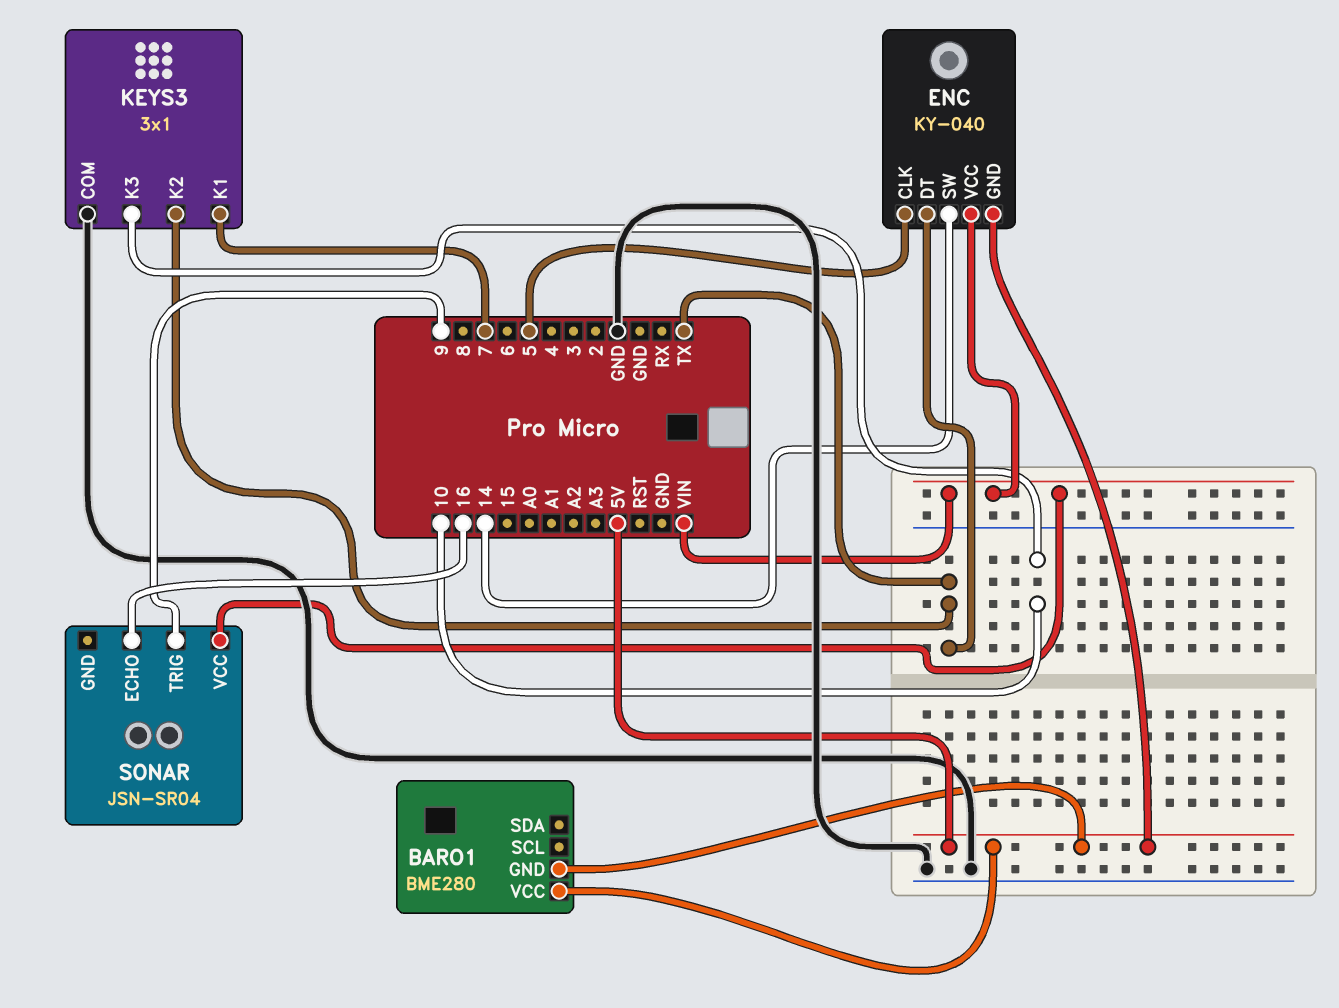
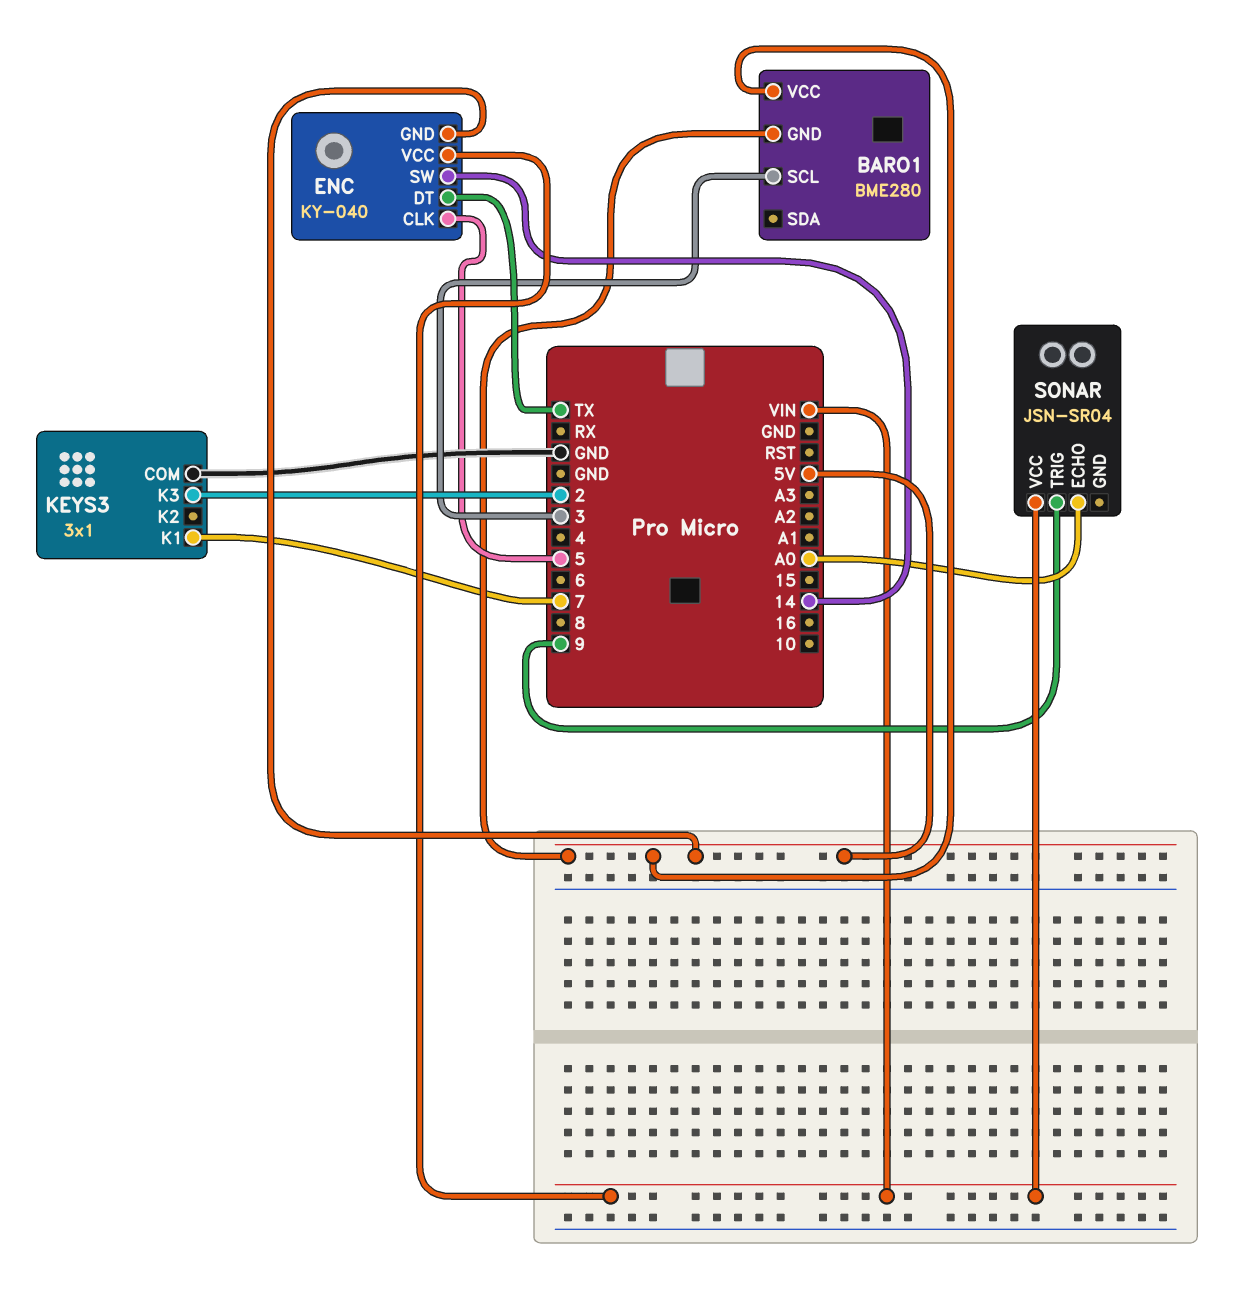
BARO1 pin SCL: none -> 3
KEYS3 pin K2: TX -> none
KEYS3 pin K3: 10 -> 2
SONAR pin ECHO: 16 -> A0

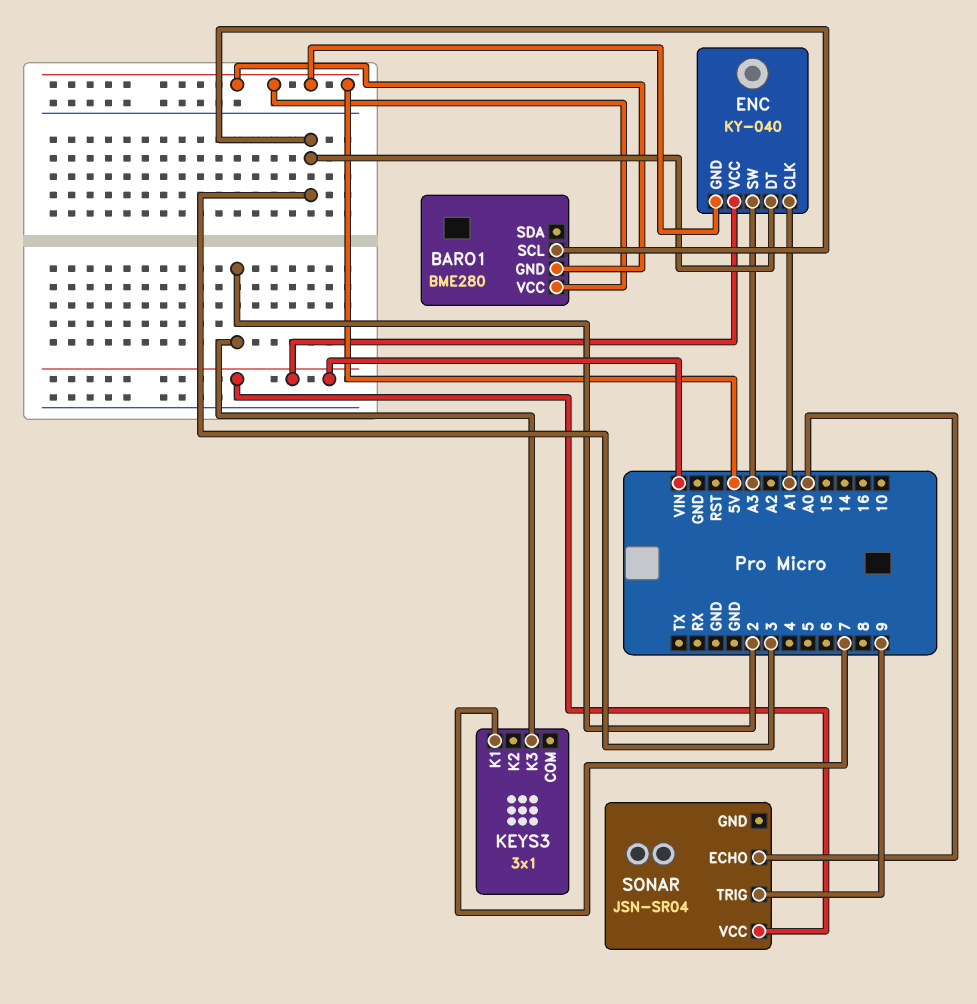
ENC pin CLK: 5 -> A1
ENC pin DT: TX -> 3
ENC pin SW: 14 -> A3
KEYS3 pin COM: GND -> none

